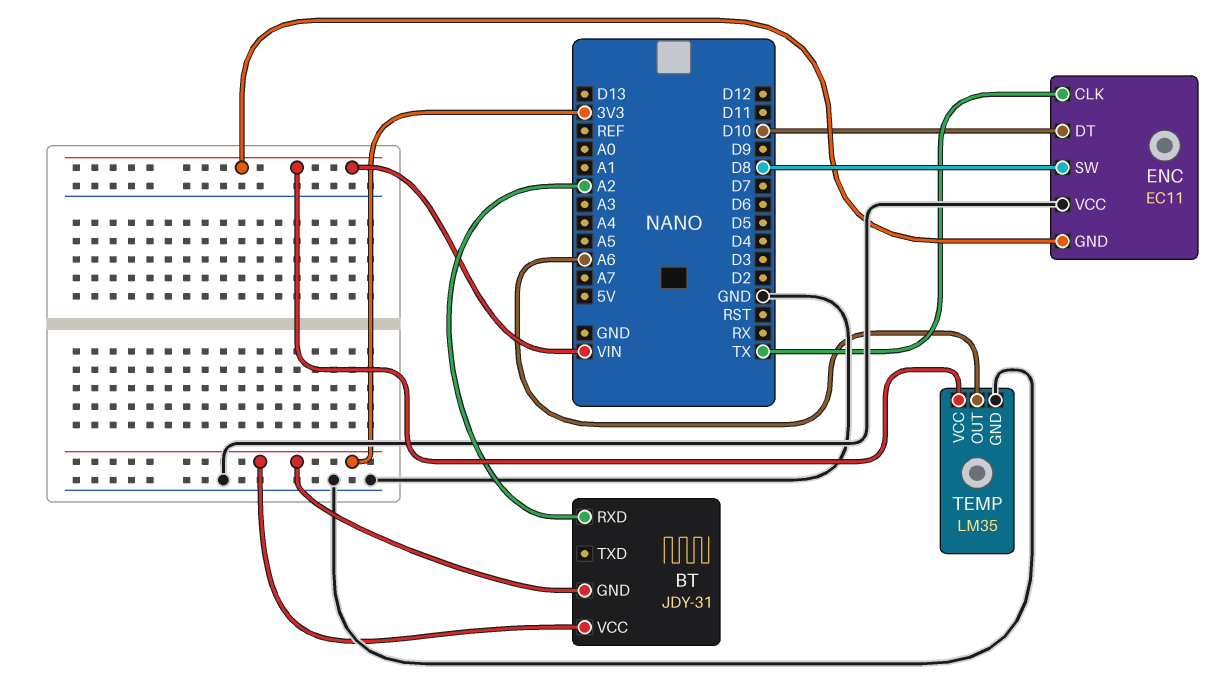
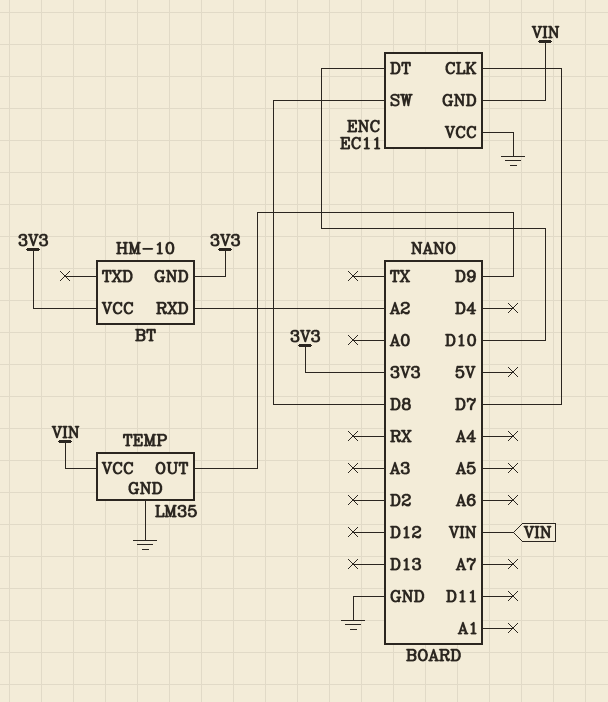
BT: JDY-31 -> HM-10
ENC pin CLK: TX -> D7
TEMP pin OUT: A6 -> D9

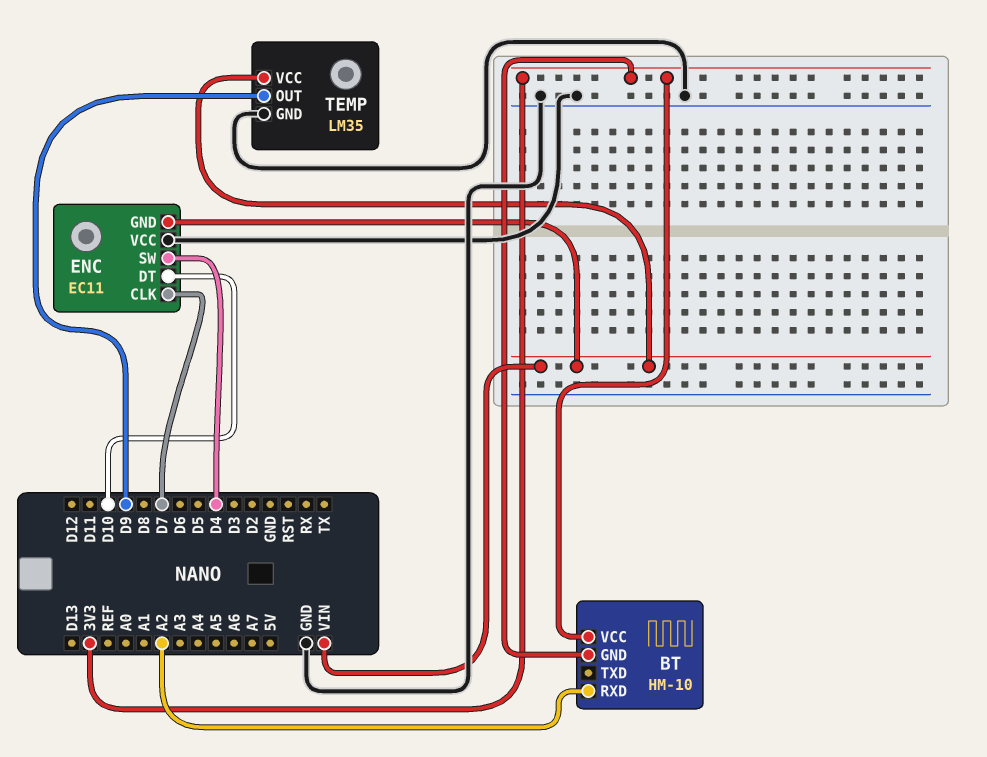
ENC pin SW: D8 -> D4

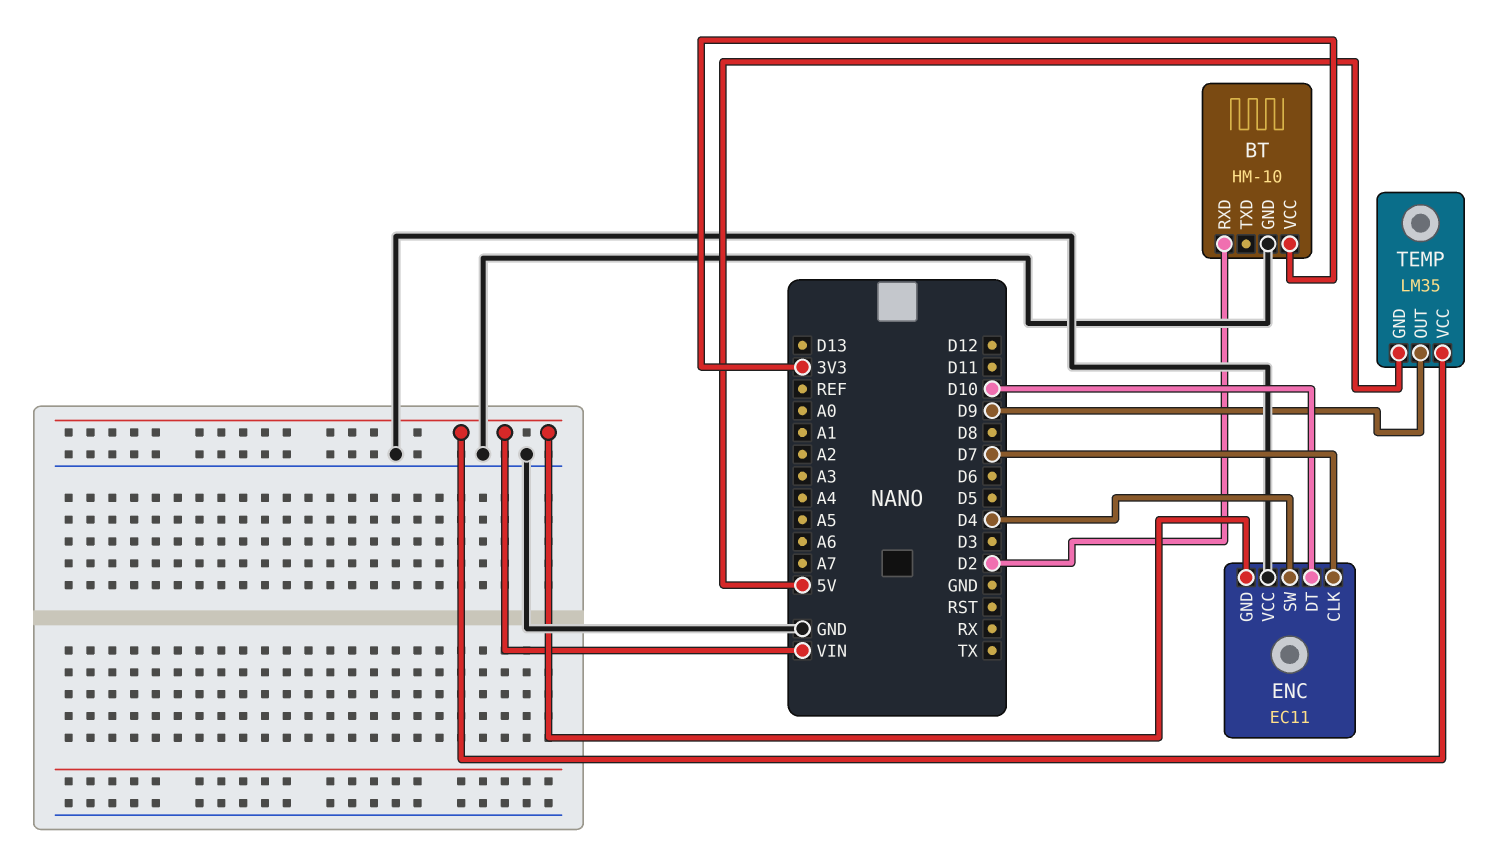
BT pin GND: 3V3 -> GND
BT pin RXD: A2 -> D2
TEMP pin GND: GND -> 5V

